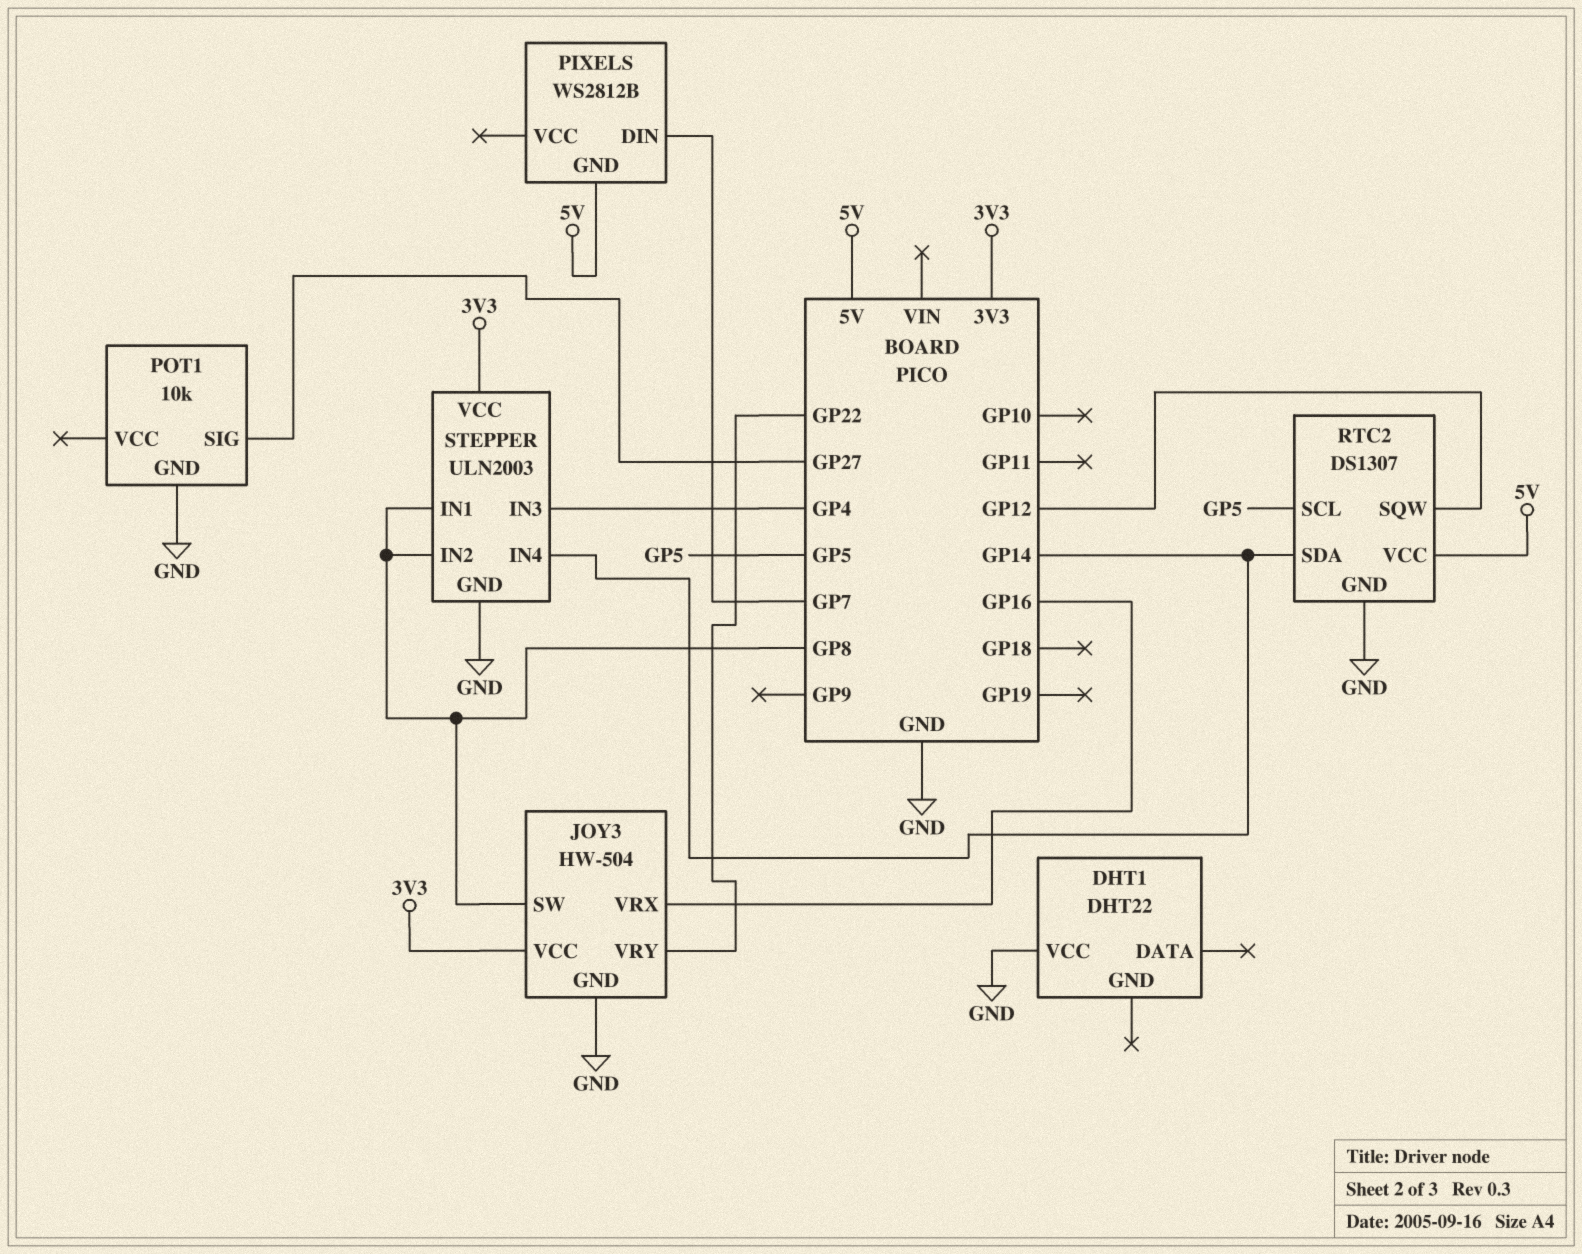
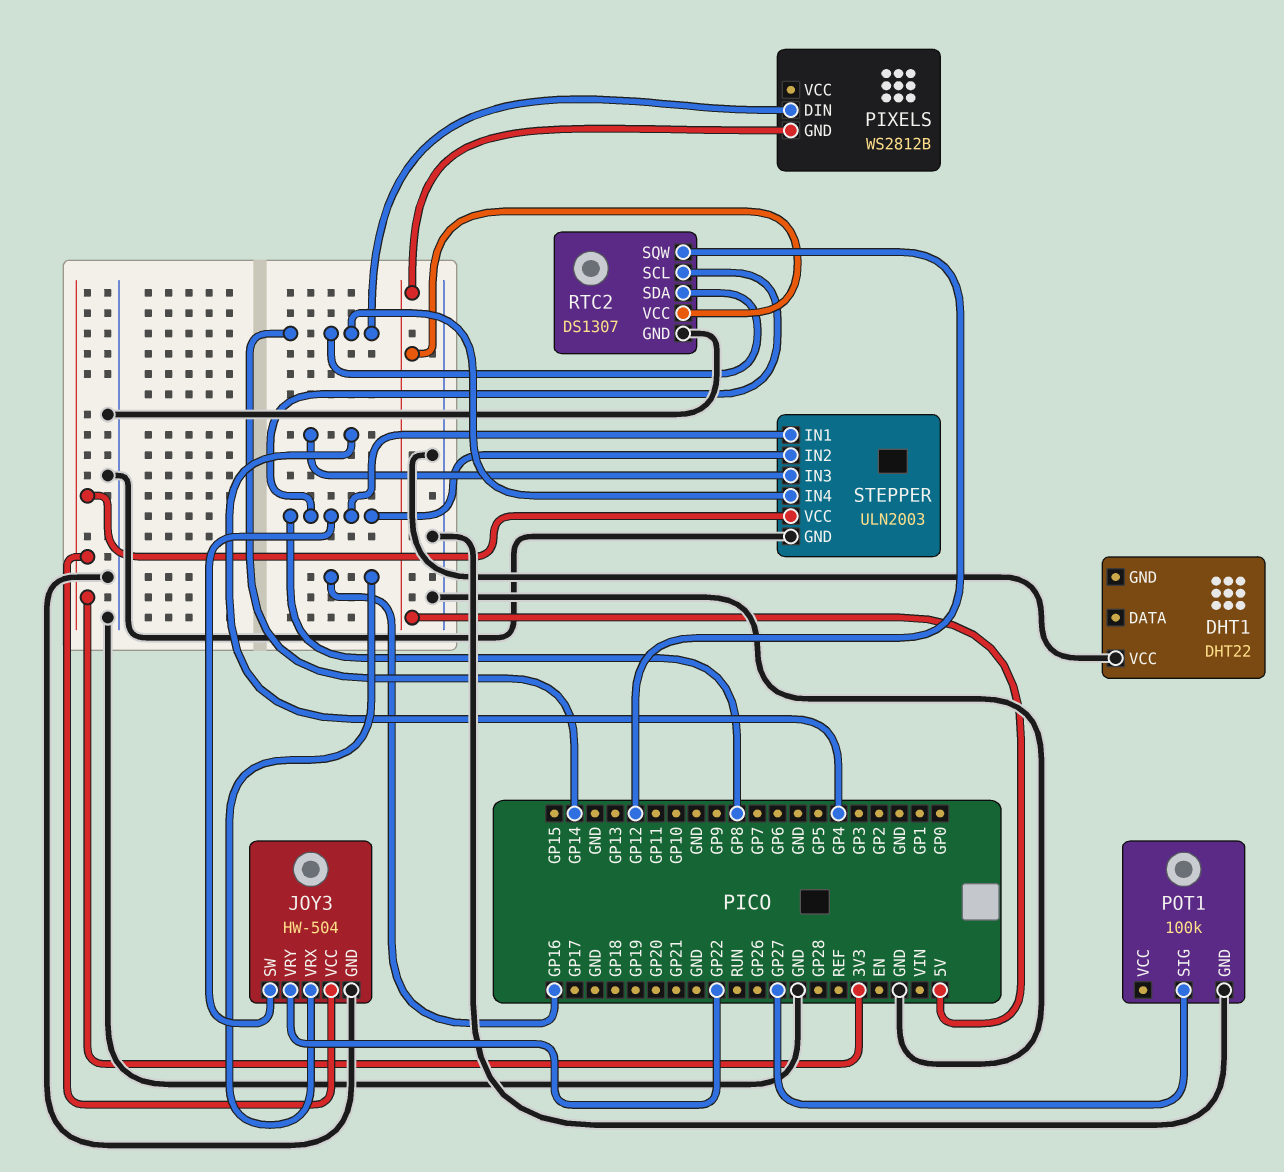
PIXELS pin DIN: GP7 -> GP14
POT1: 10k -> 100k
RTC2 pin SCL: GP5 -> GP8

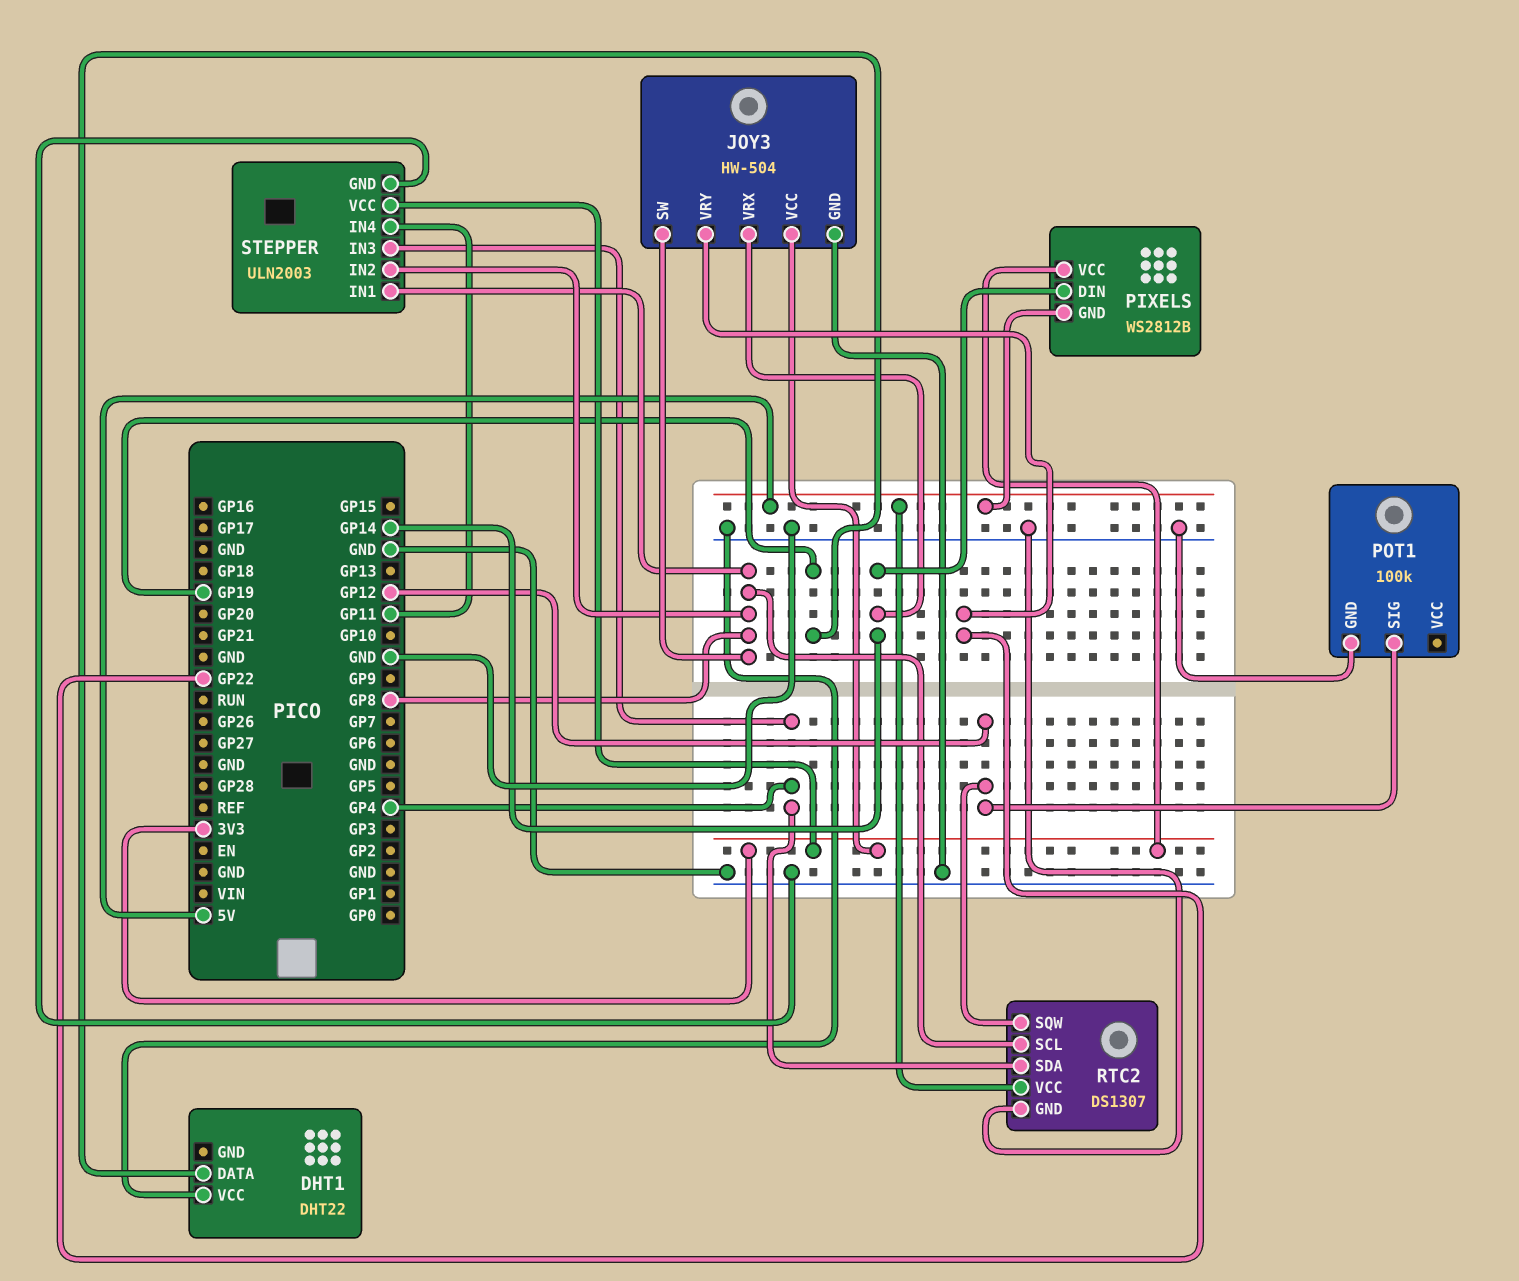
DHT1 pin DATA: none -> GP19
JOY3 pin VRX: GP16 -> GP14
PIXELS pin VCC: none -> 3V3
POT1 pin SIG: GP27 -> GP12
RTC2 pin SDA: GP14 -> GP4
STEPPER pin IN4: GP14 -> GP11

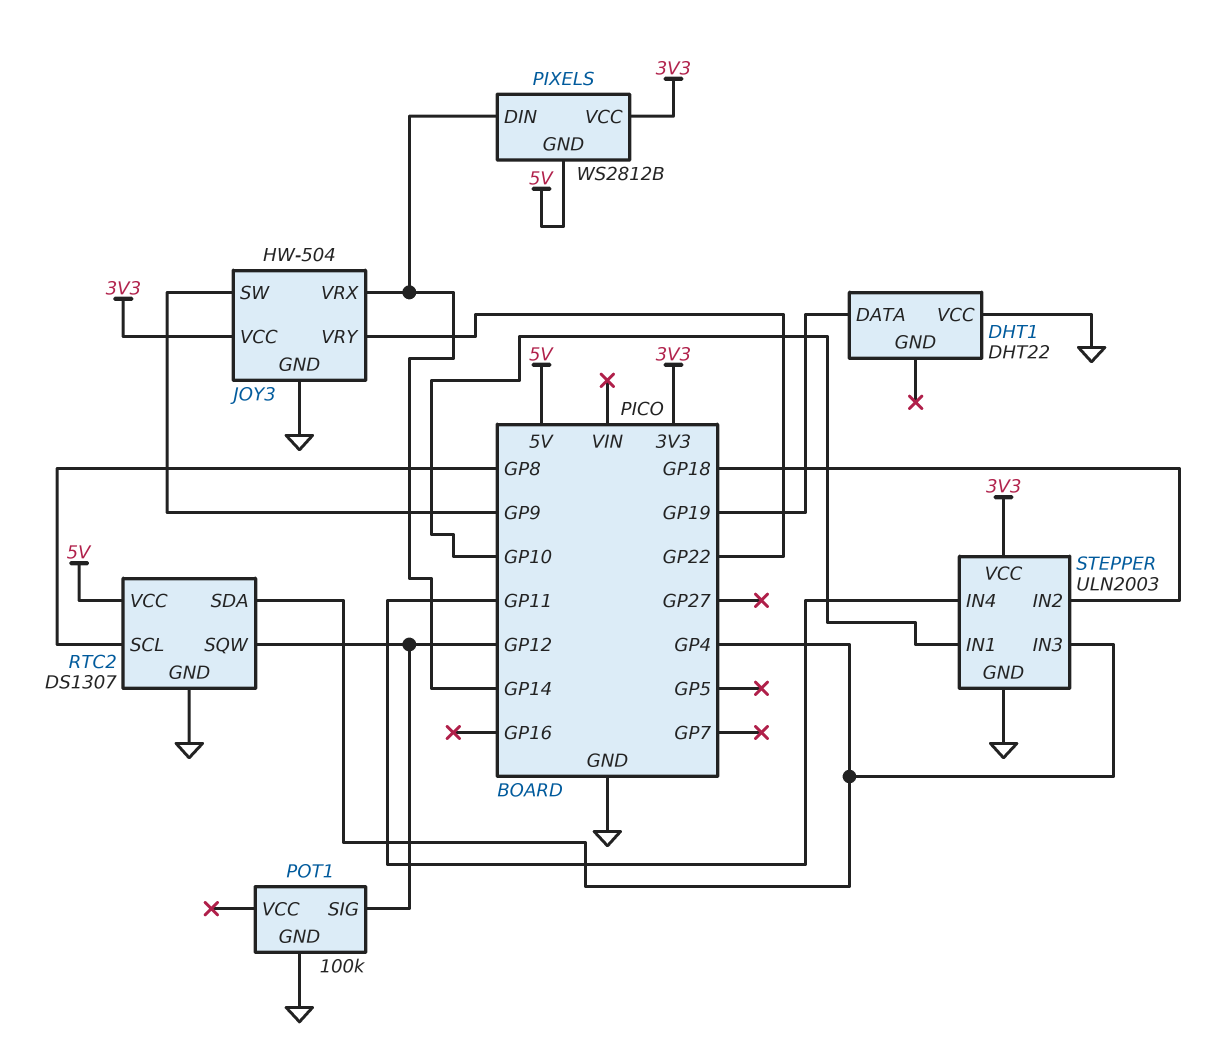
JOY3 pin SW: GP8 -> GP9
STEPPER pin IN1: GP8 -> GP10
STEPPER pin IN2: GP8 -> GP18

